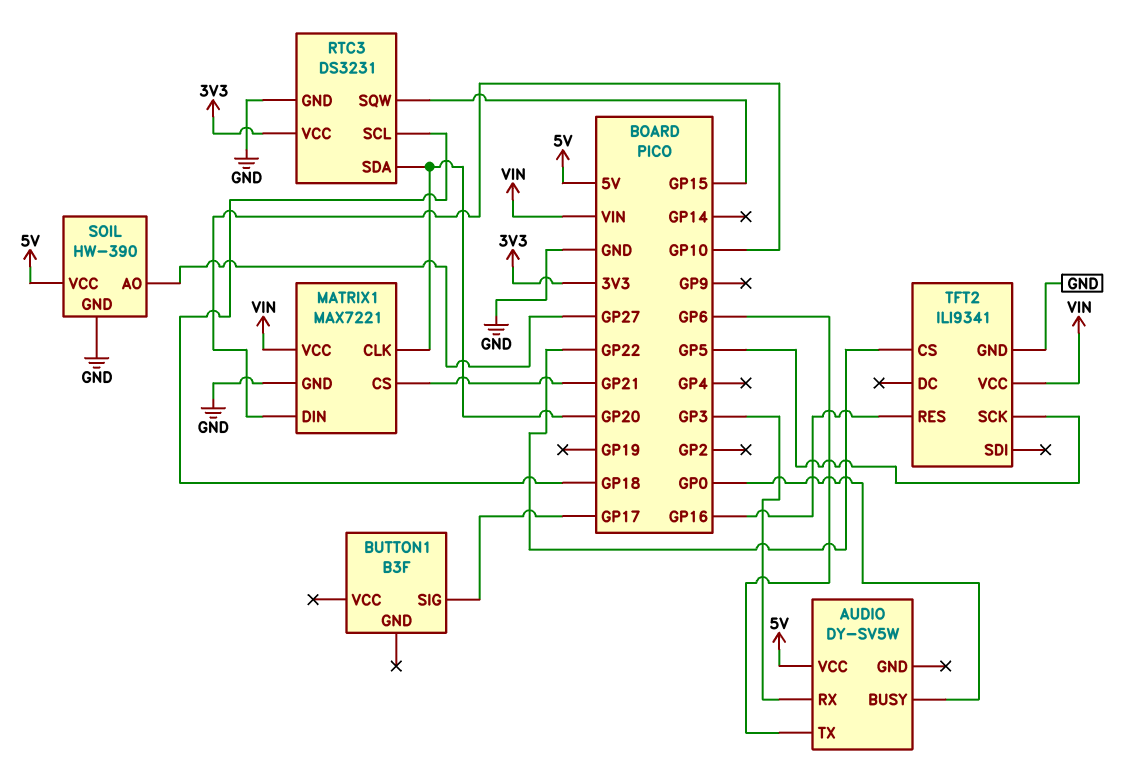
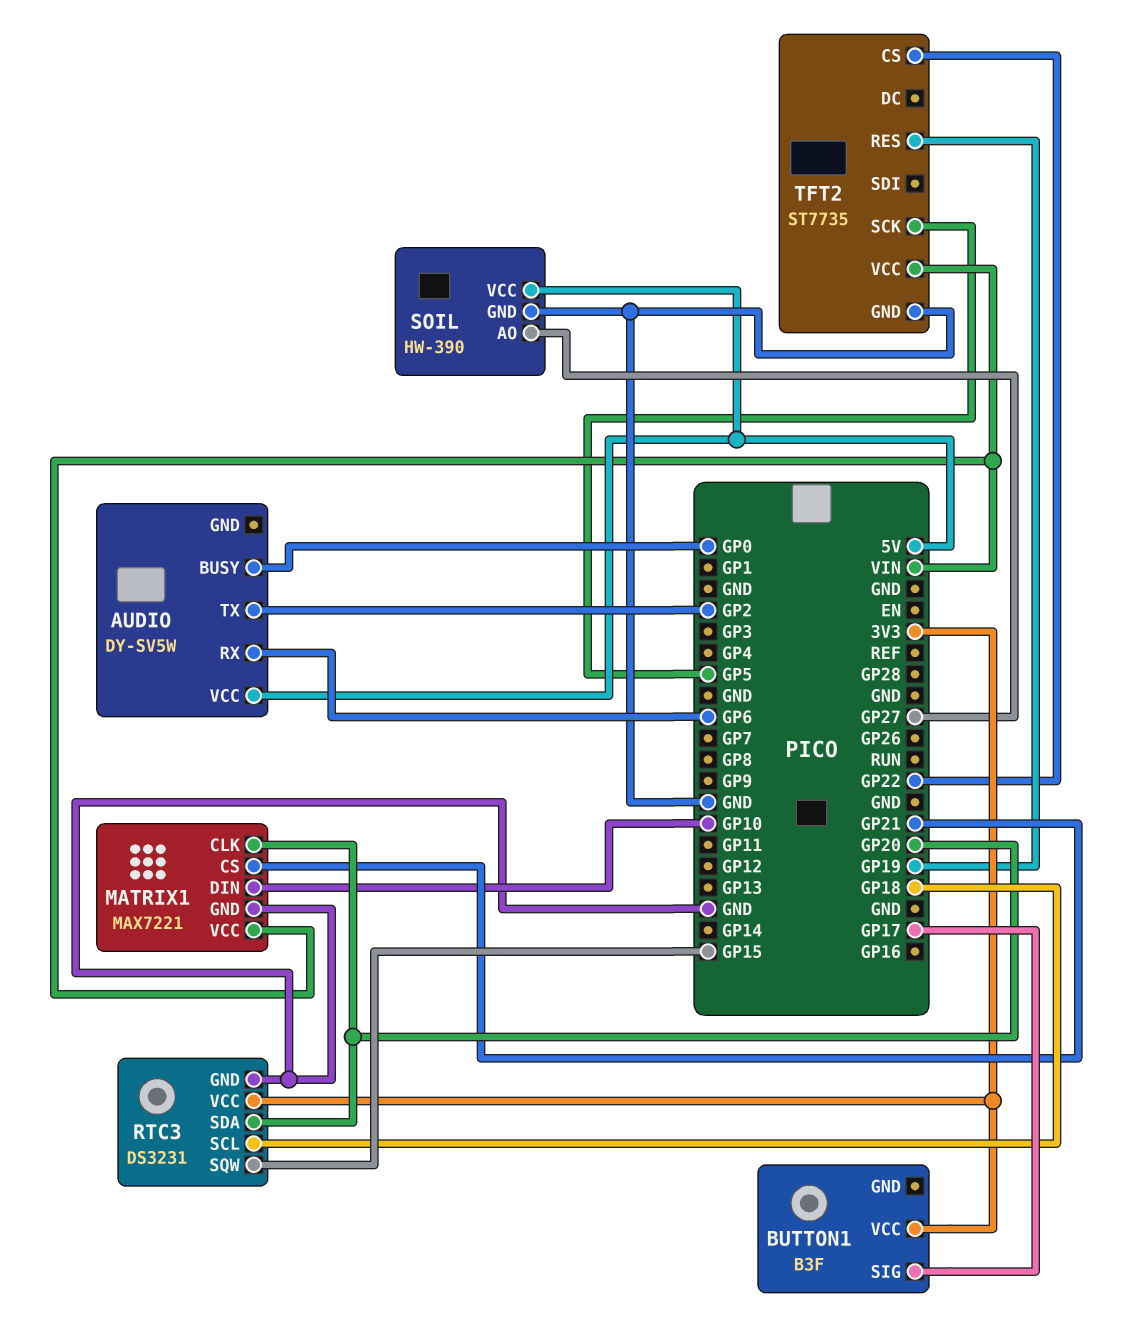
AUDIO pin RX: GP3 -> GP6
AUDIO pin TX: GP6 -> GP2
BUTTON1 pin VCC: none -> 3V3
TFT2: ILI9341 -> ST7735
TFT2 pin RES: GP16 -> GP19

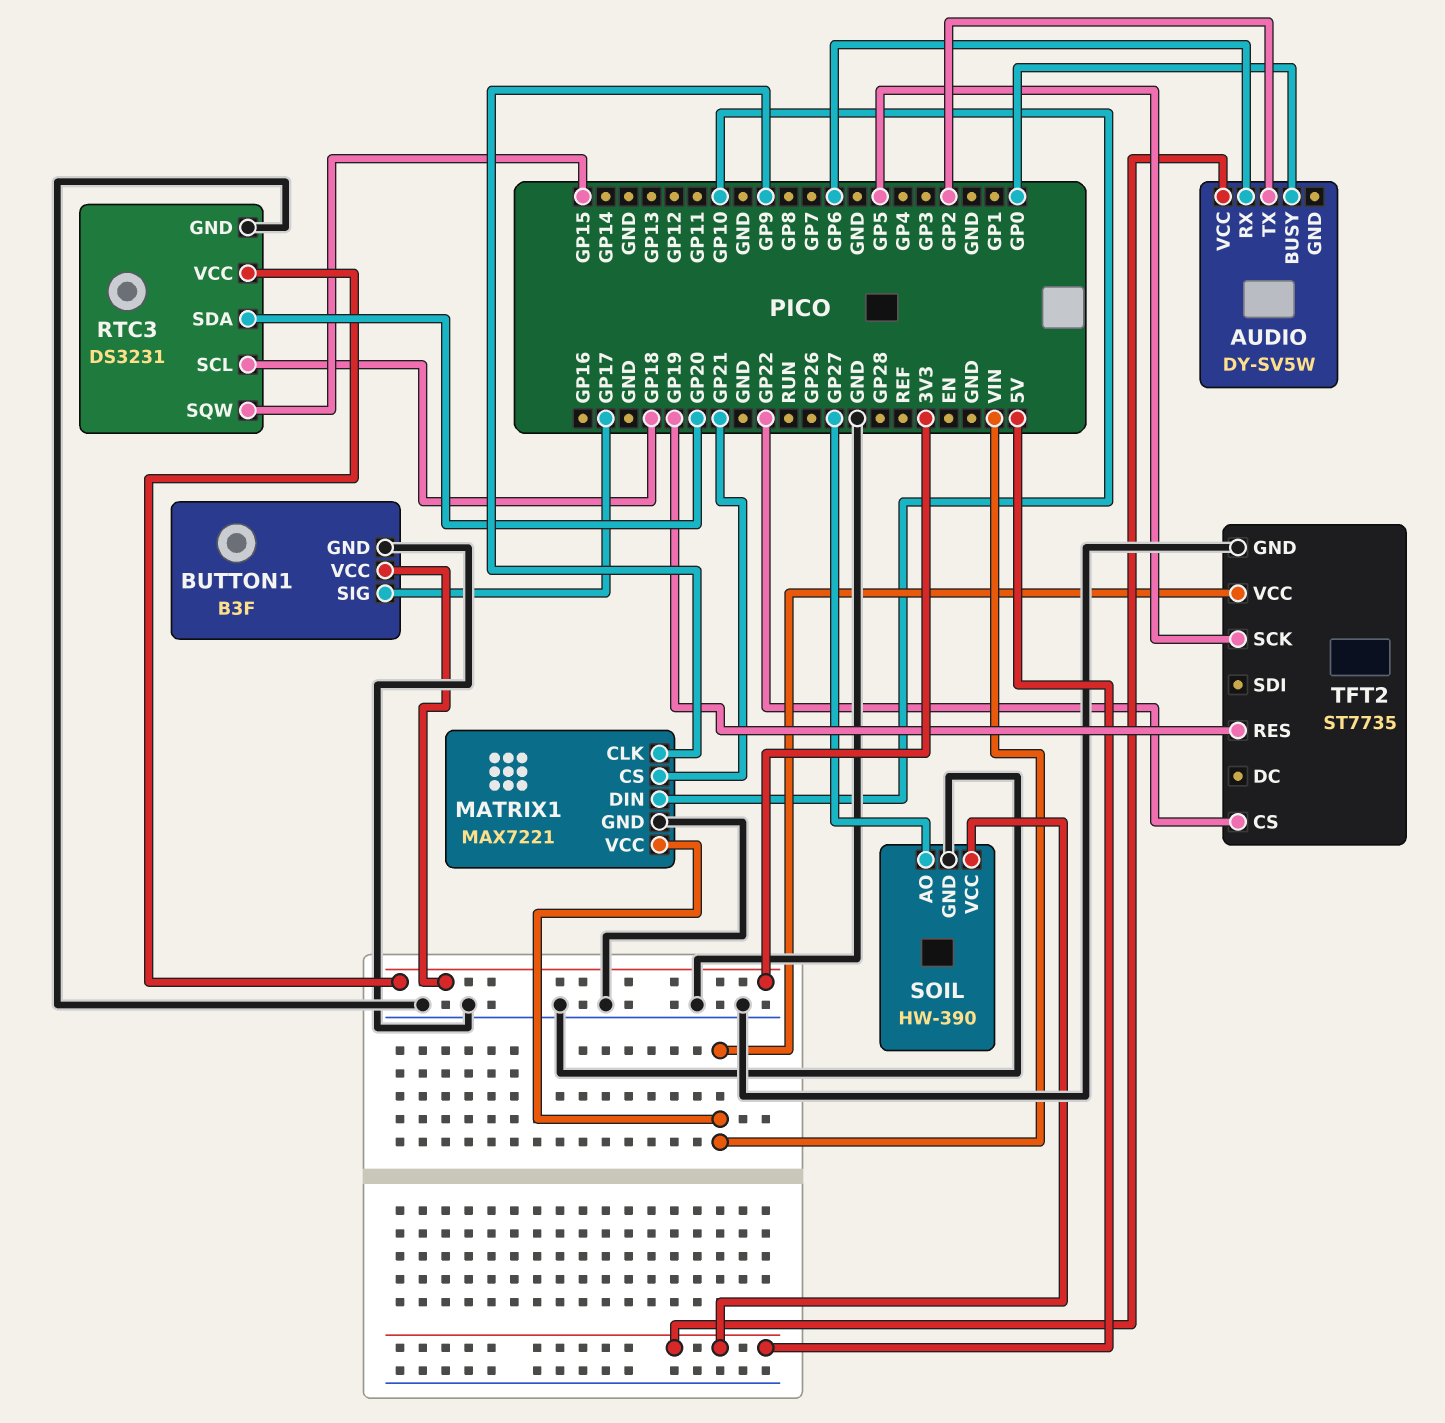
BUTTON1 pin GND: none -> GND
MATRIX1 pin CLK: GP20 -> GP9

